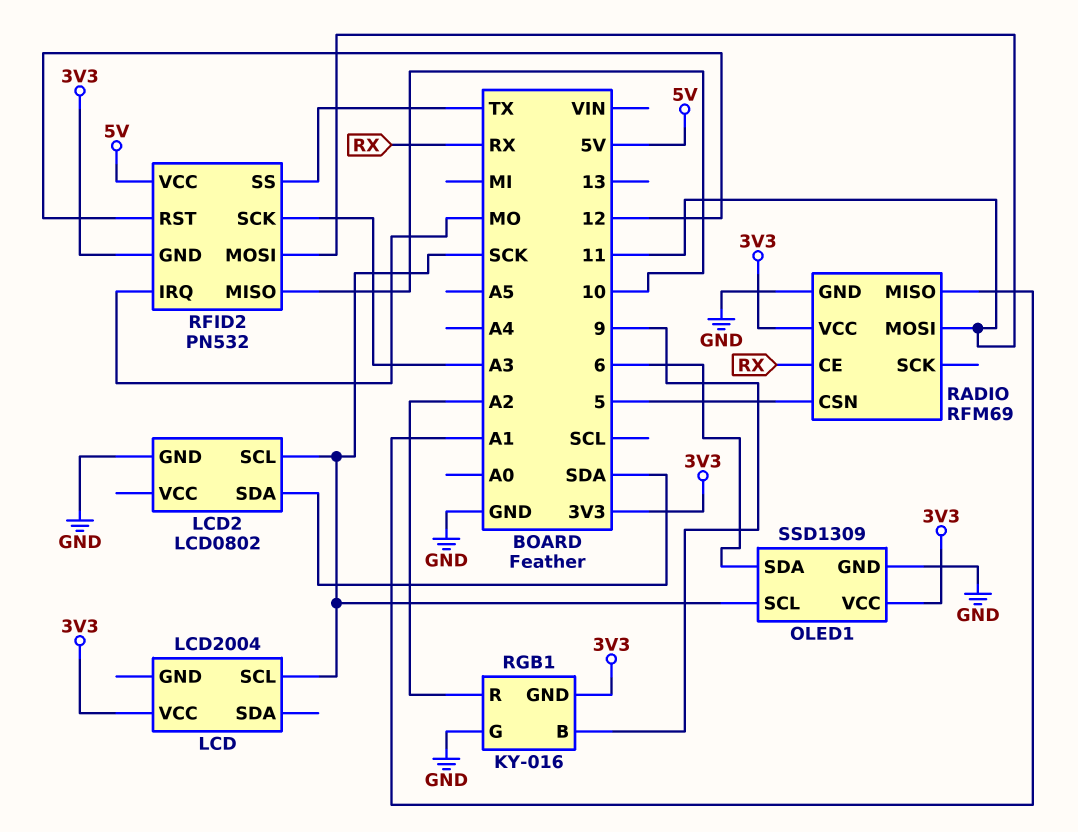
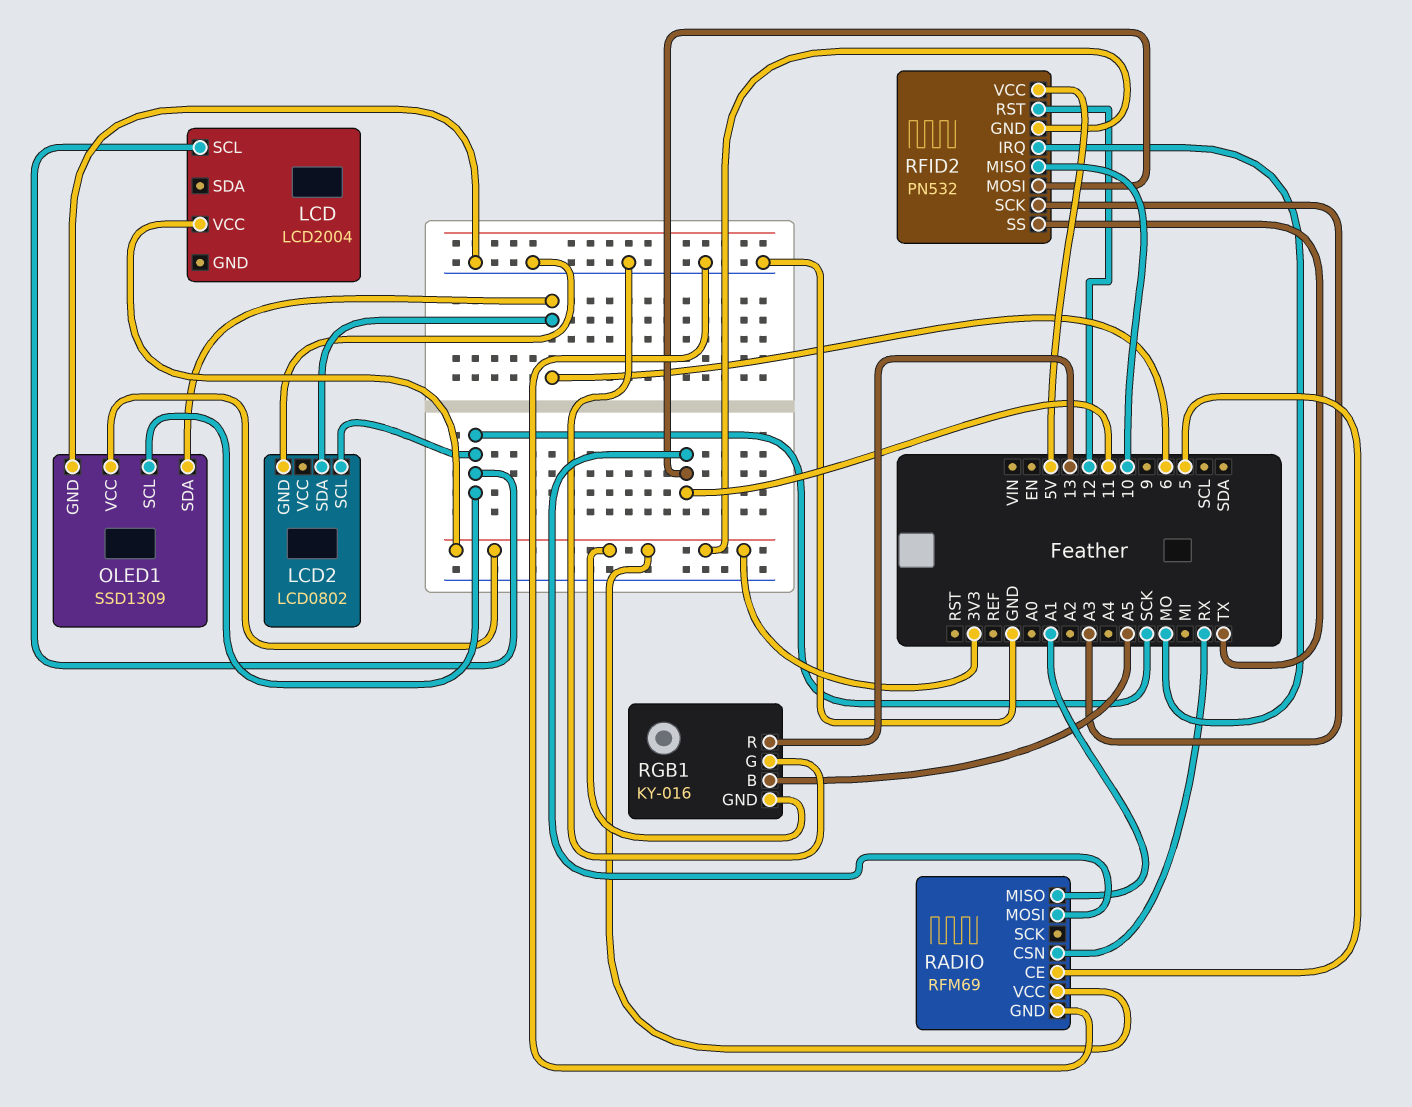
LCD2 pin SDA: SDA -> 6
RADIO pin CE: RX -> 5
RADIO pin CSN: 5 -> RX
RGB1 pin B: 9 -> A5
RGB1 pin R: A2 -> 13

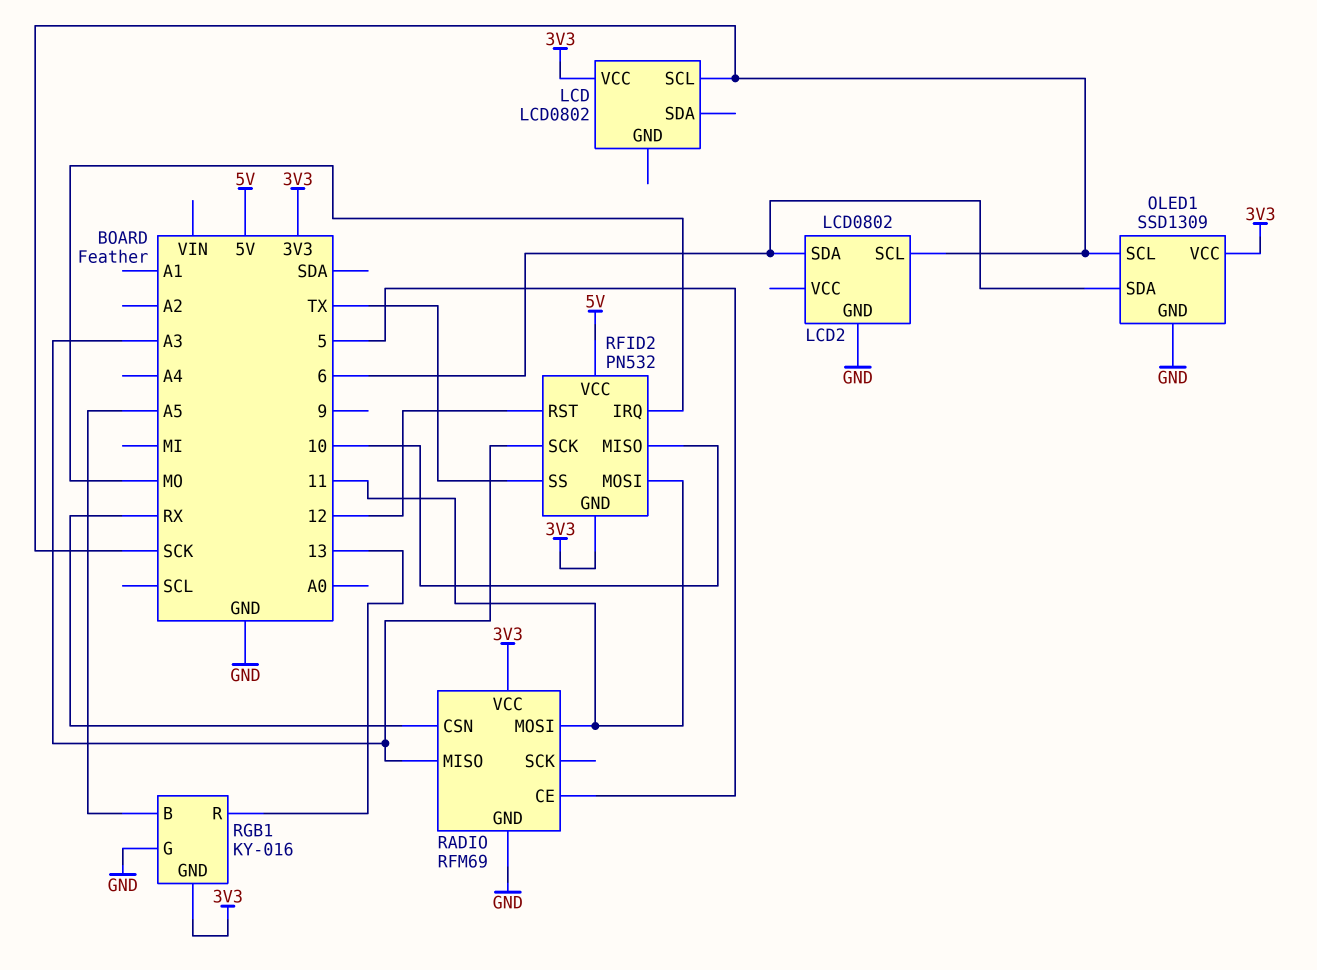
LCD: LCD2004 -> LCD0802
RADIO pin MISO: A1 -> A3

